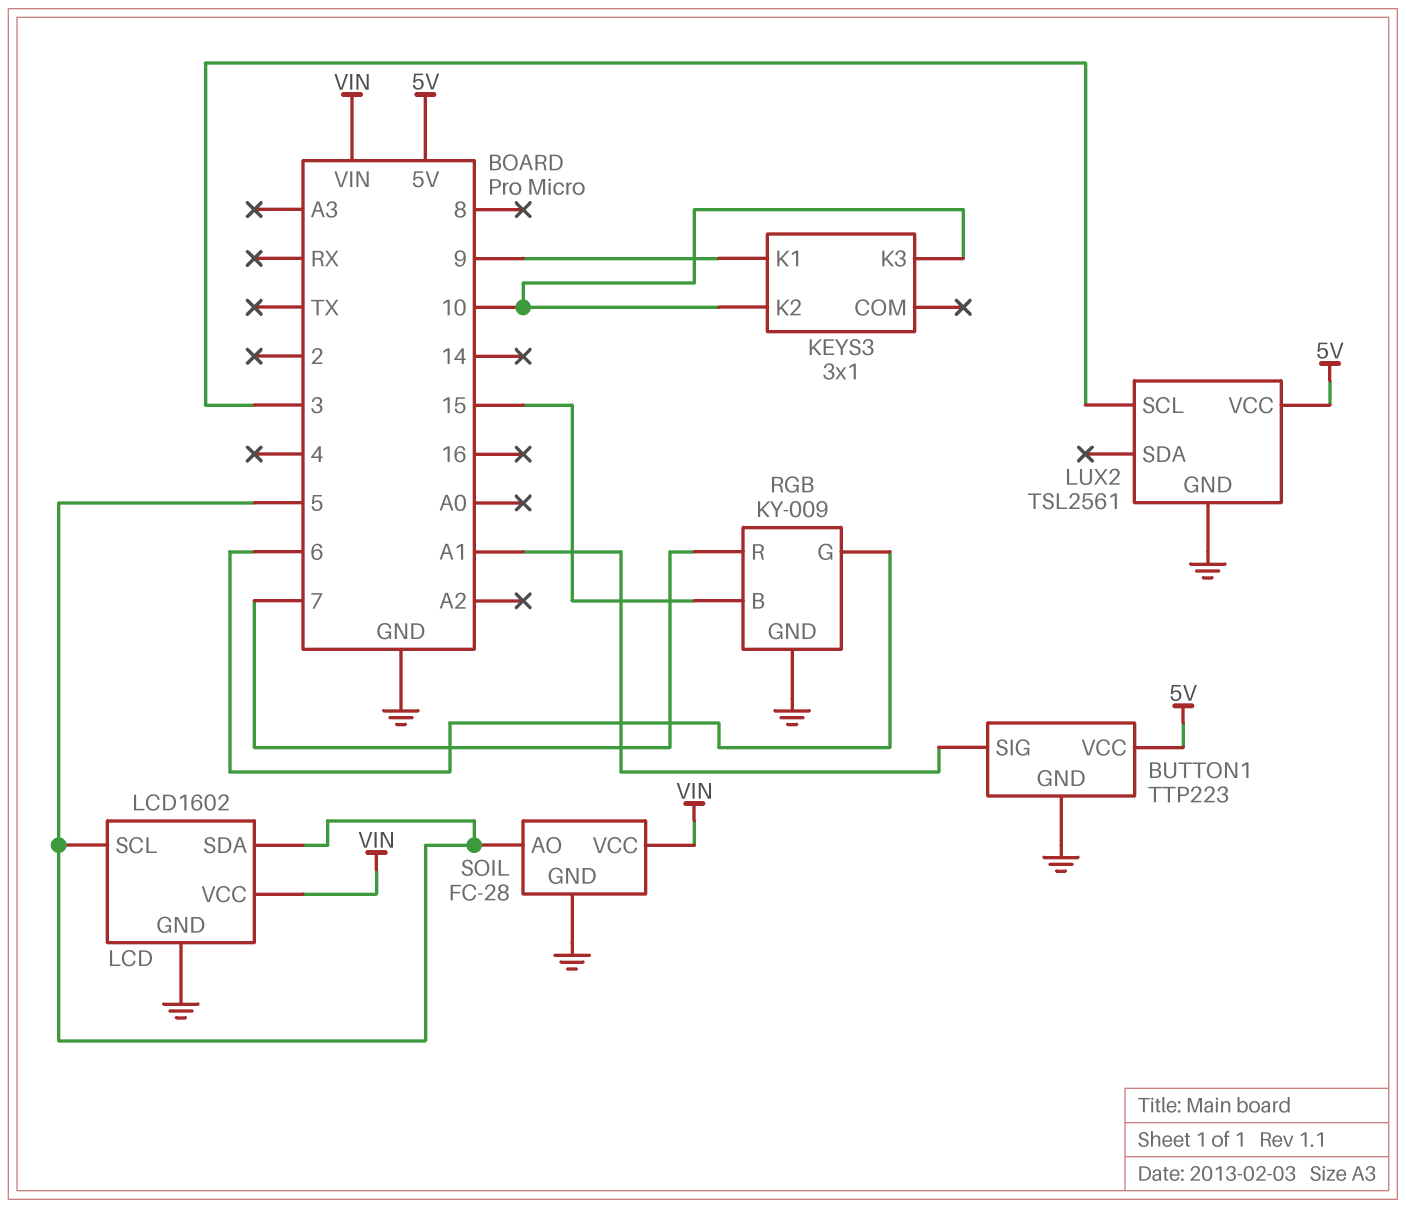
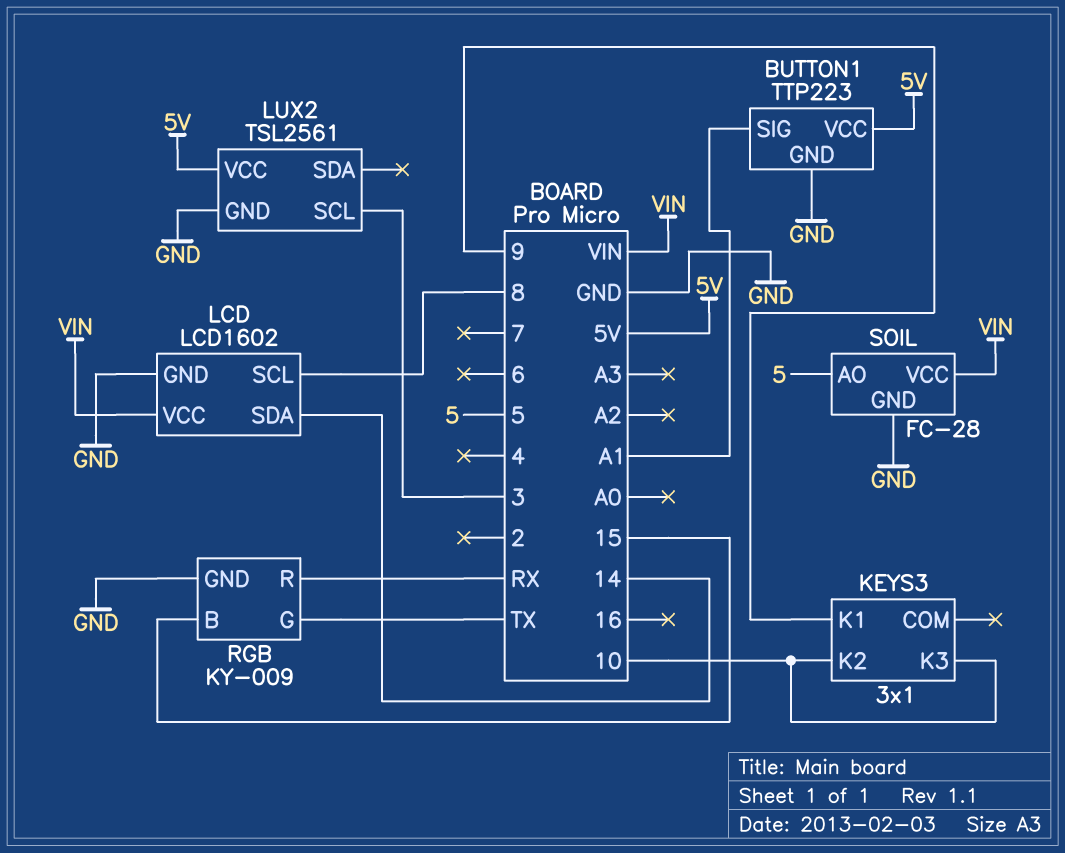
LCD pin SCL: 5 -> 8
LCD pin SDA: 5 -> 14
RGB pin G: 6 -> TX
RGB pin R: 7 -> RX

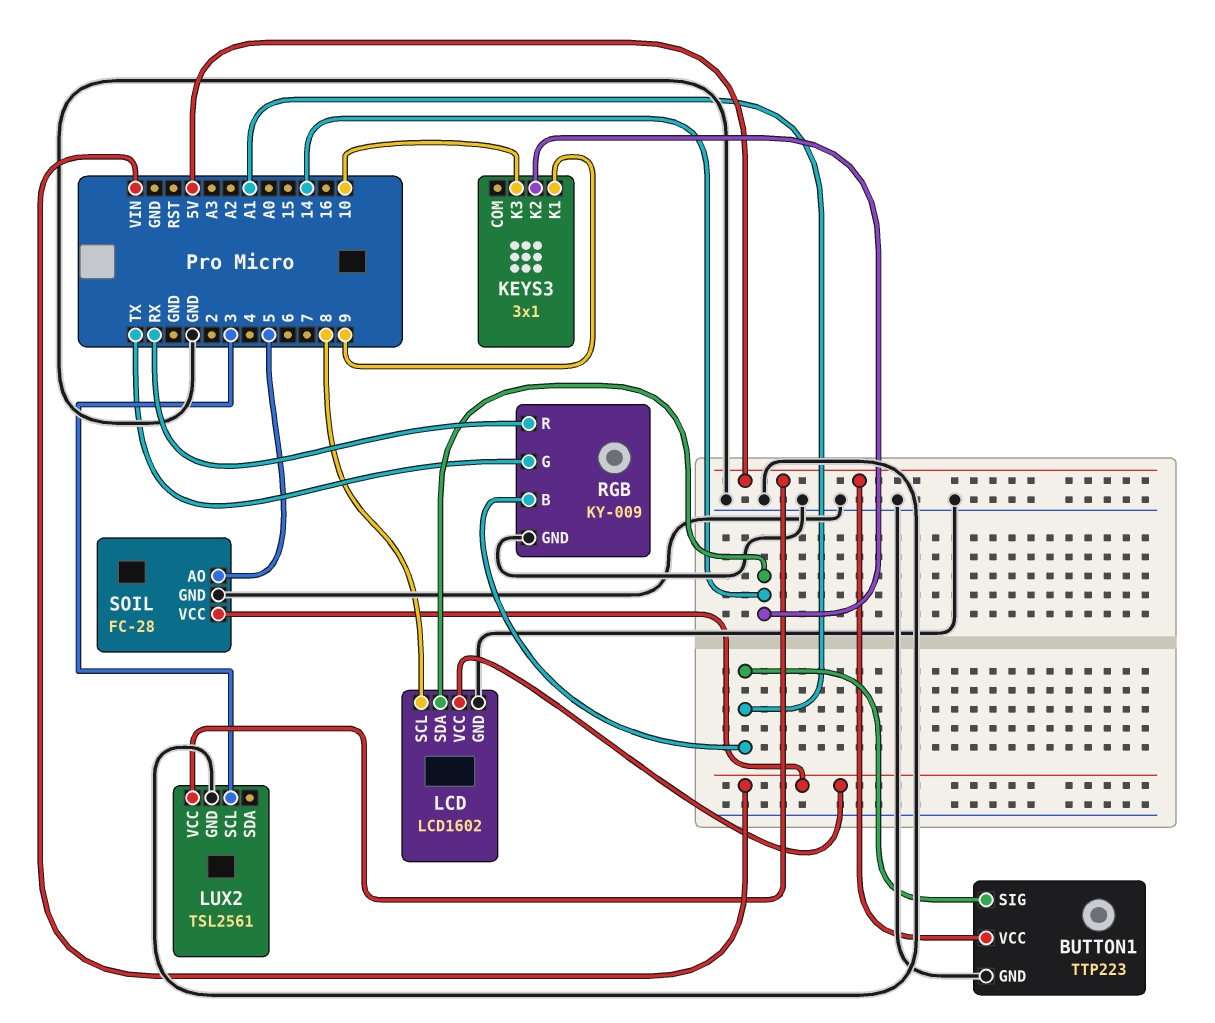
KEYS3 pin K2: 10 -> 14
RGB pin B: 15 -> A1

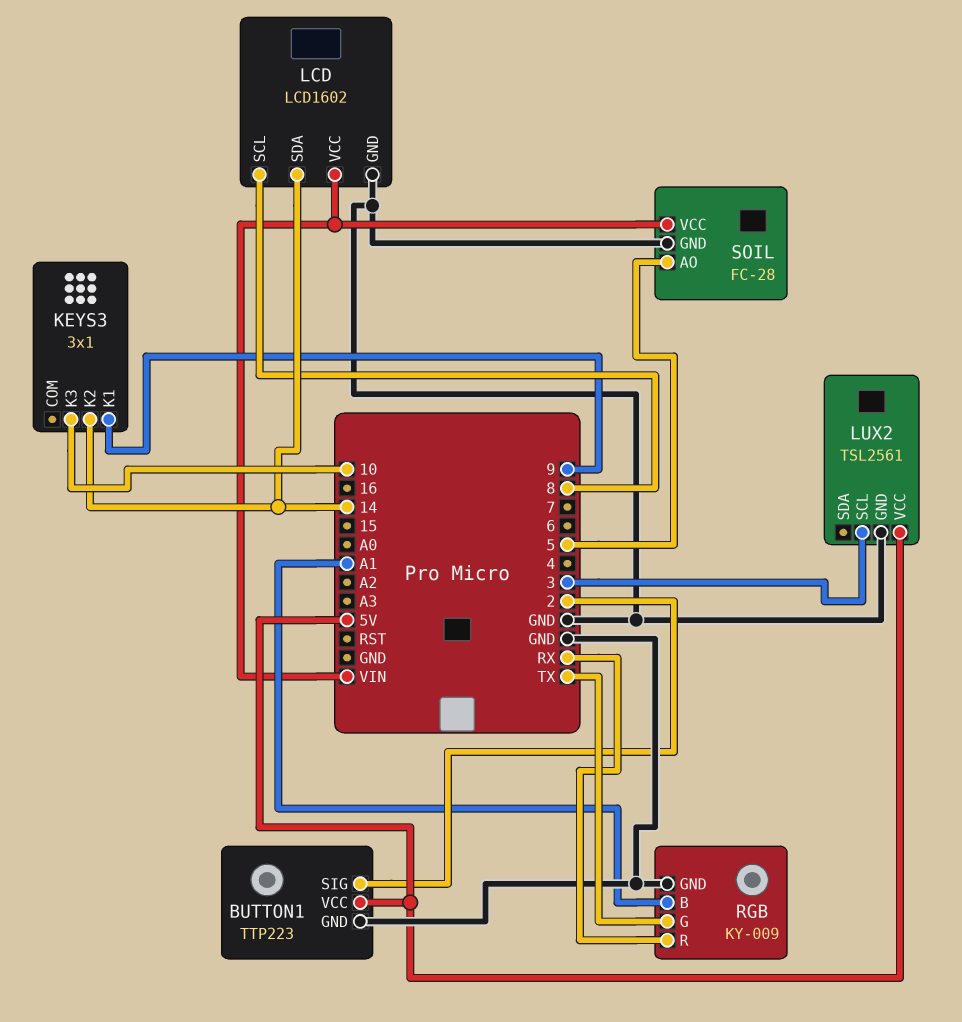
BUTTON1 pin SIG: A1 -> 2

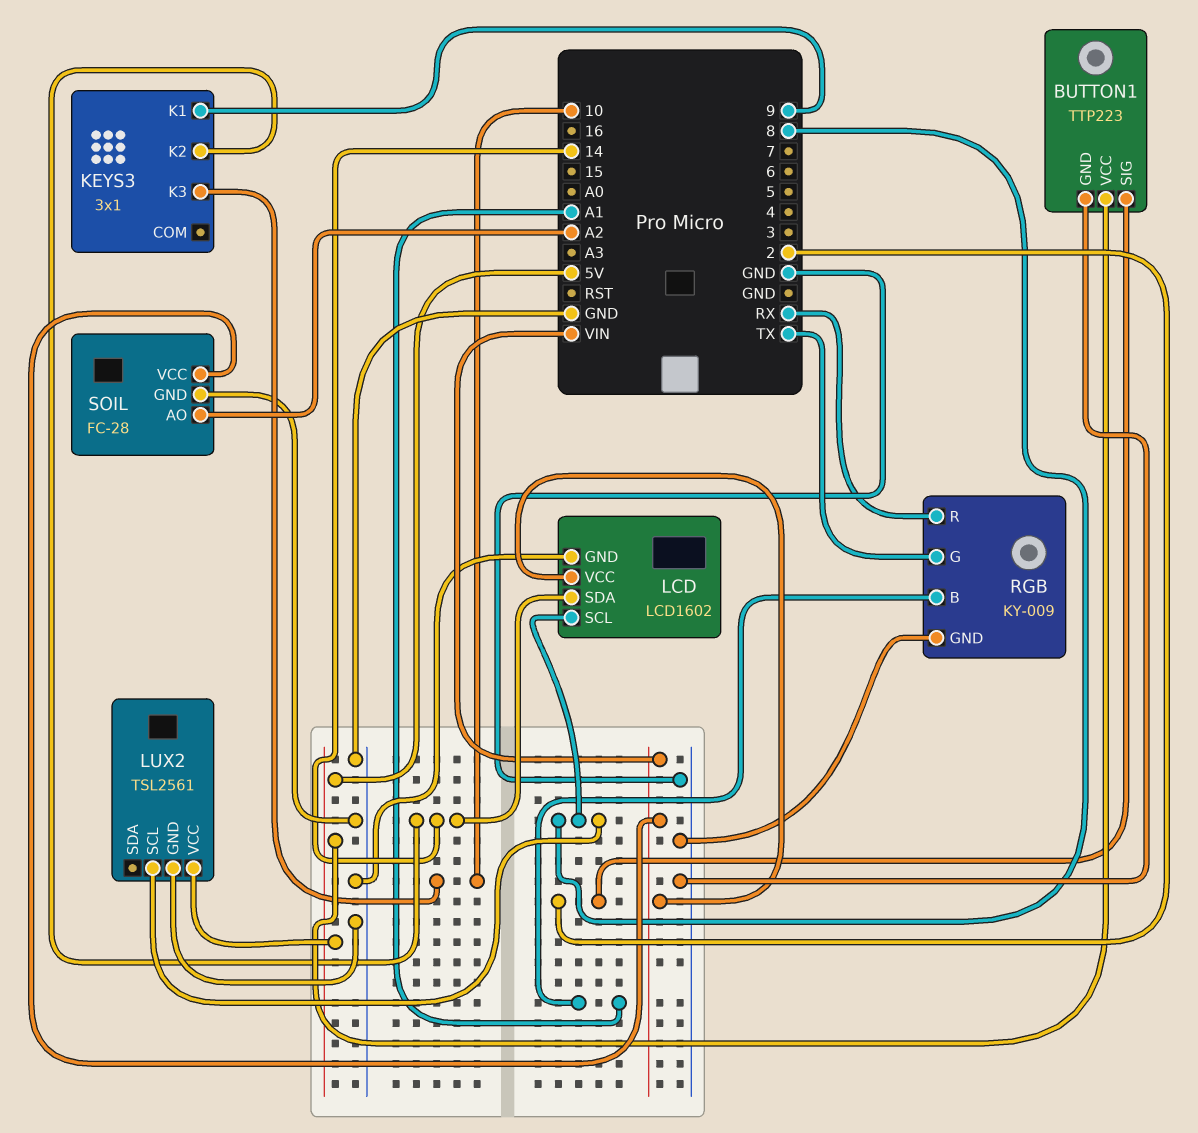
LUX2 pin SCL: 3 -> 8
SOIL pin AO: 5 -> A2

